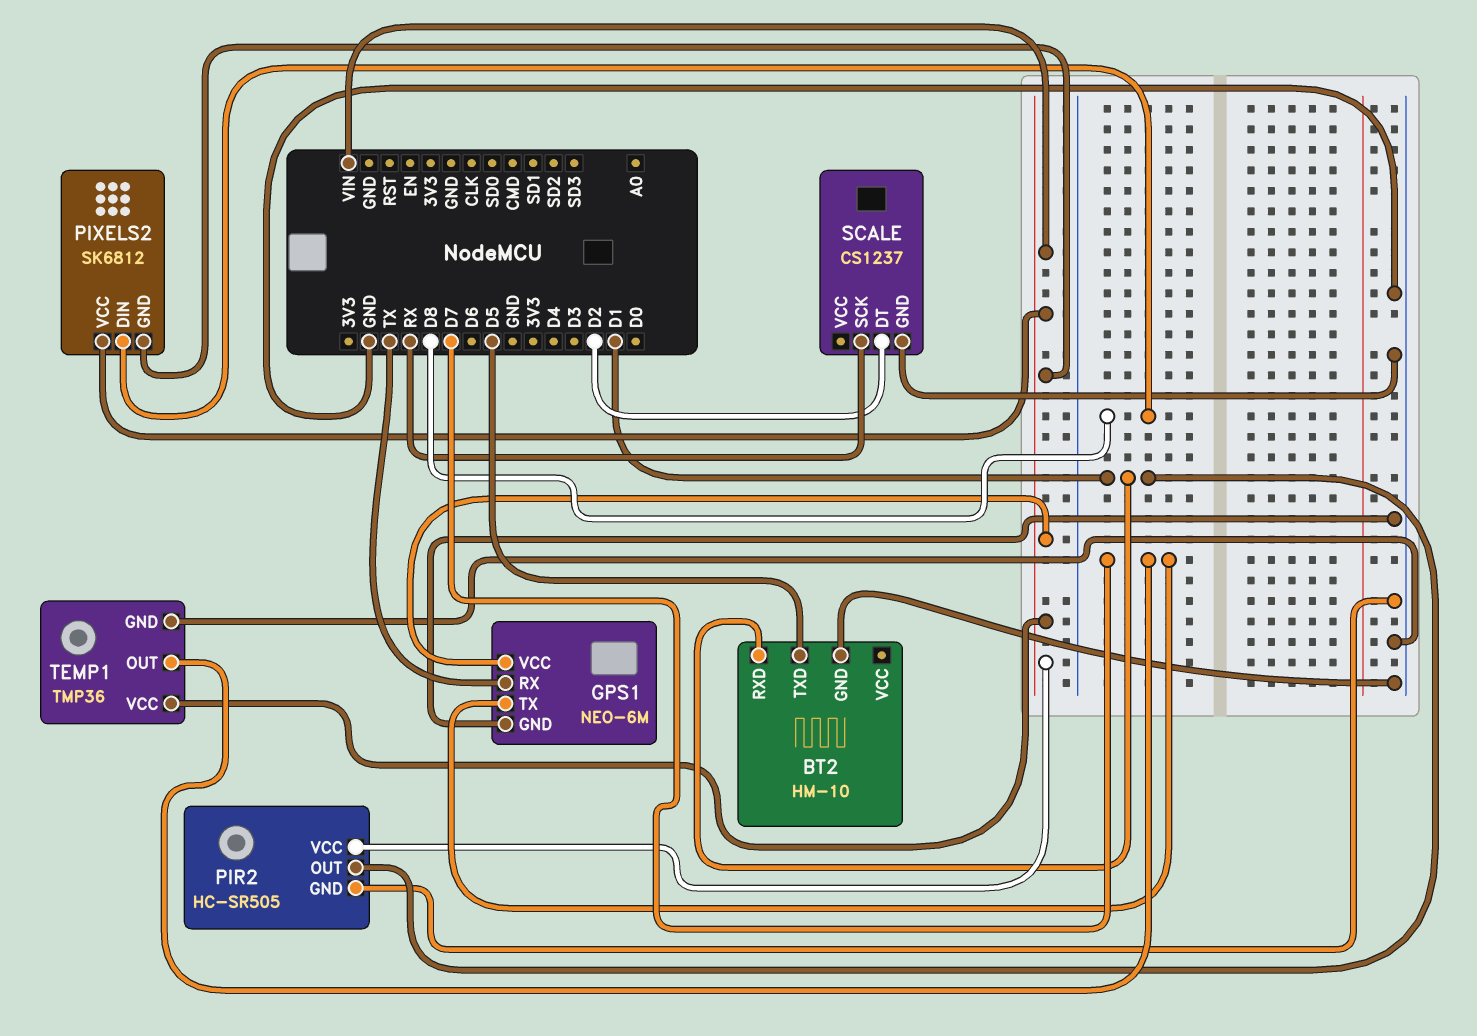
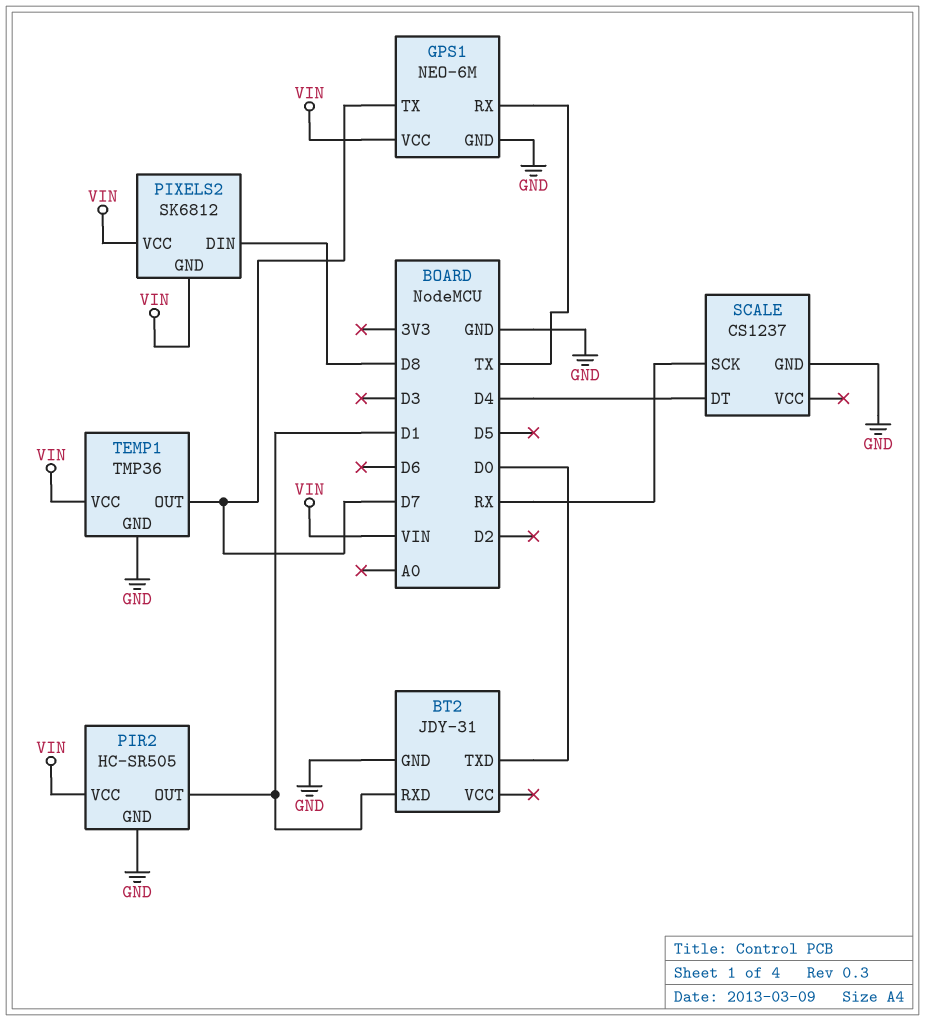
BT2: HM-10 -> JDY-31
BT2 pin TXD: D5 -> D0
SCALE pin DT: D2 -> D4

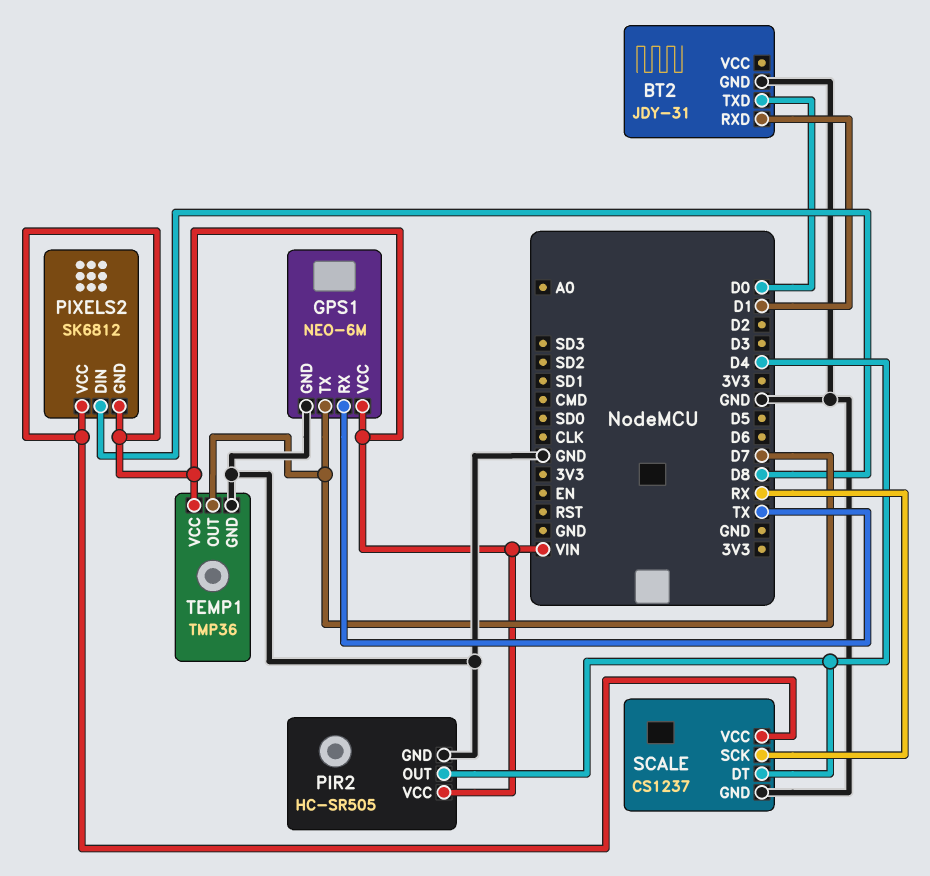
PIR2 pin OUT: D1 -> D4
SCALE pin VCC: none -> VIN

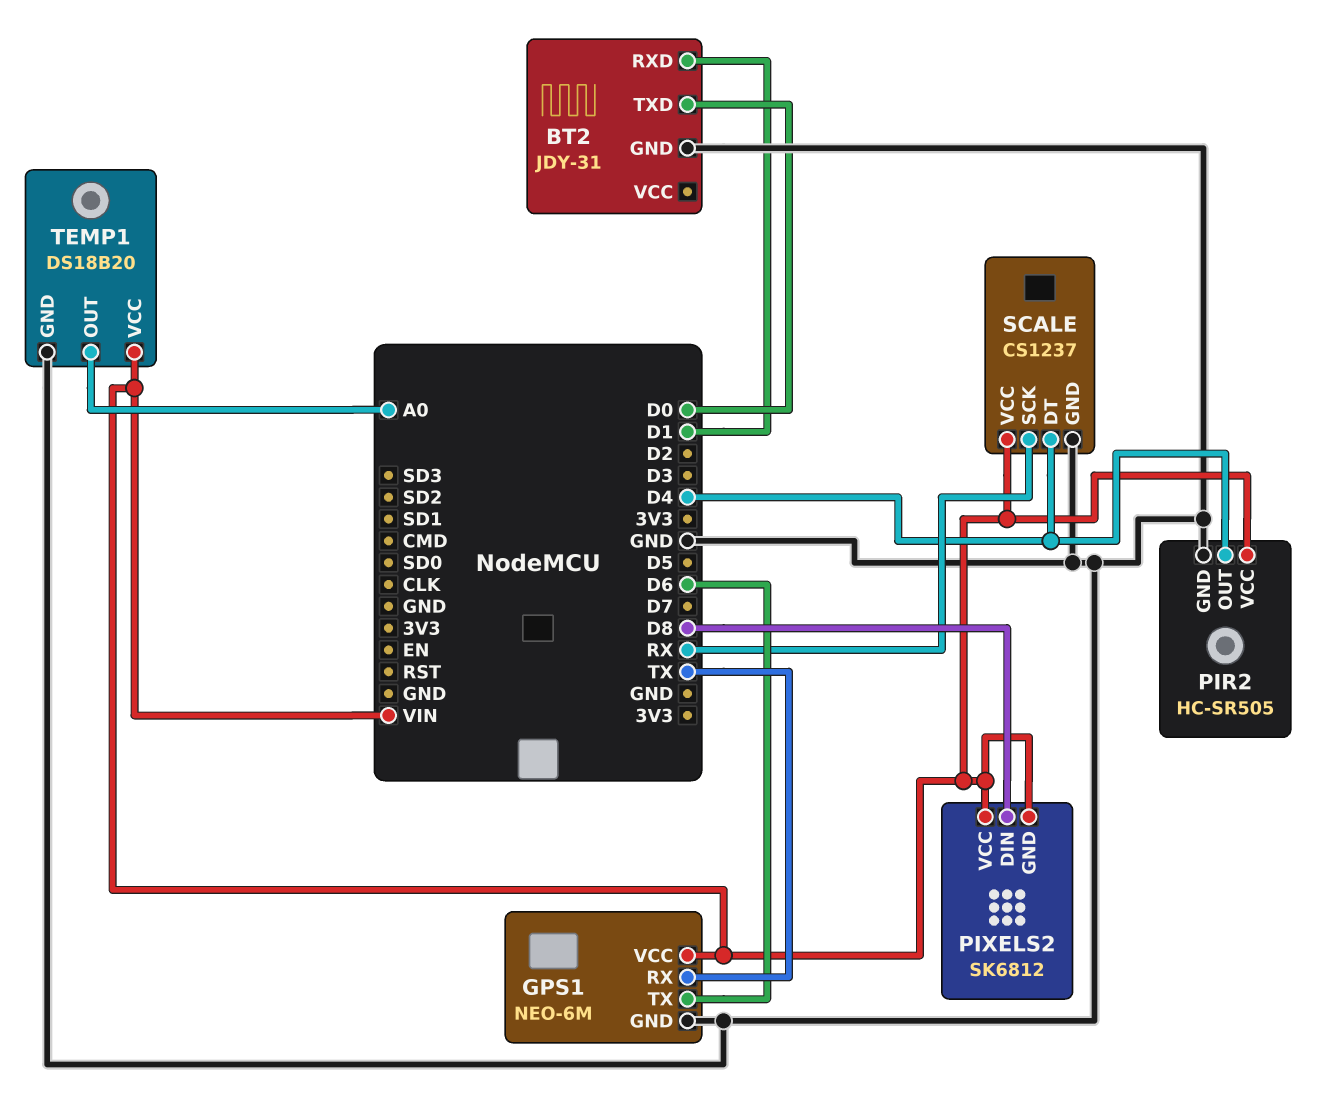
GPS1 pin TX: D7 -> D6
TEMP1: TMP36 -> DS18B20
TEMP1 pin OUT: D7 -> A0

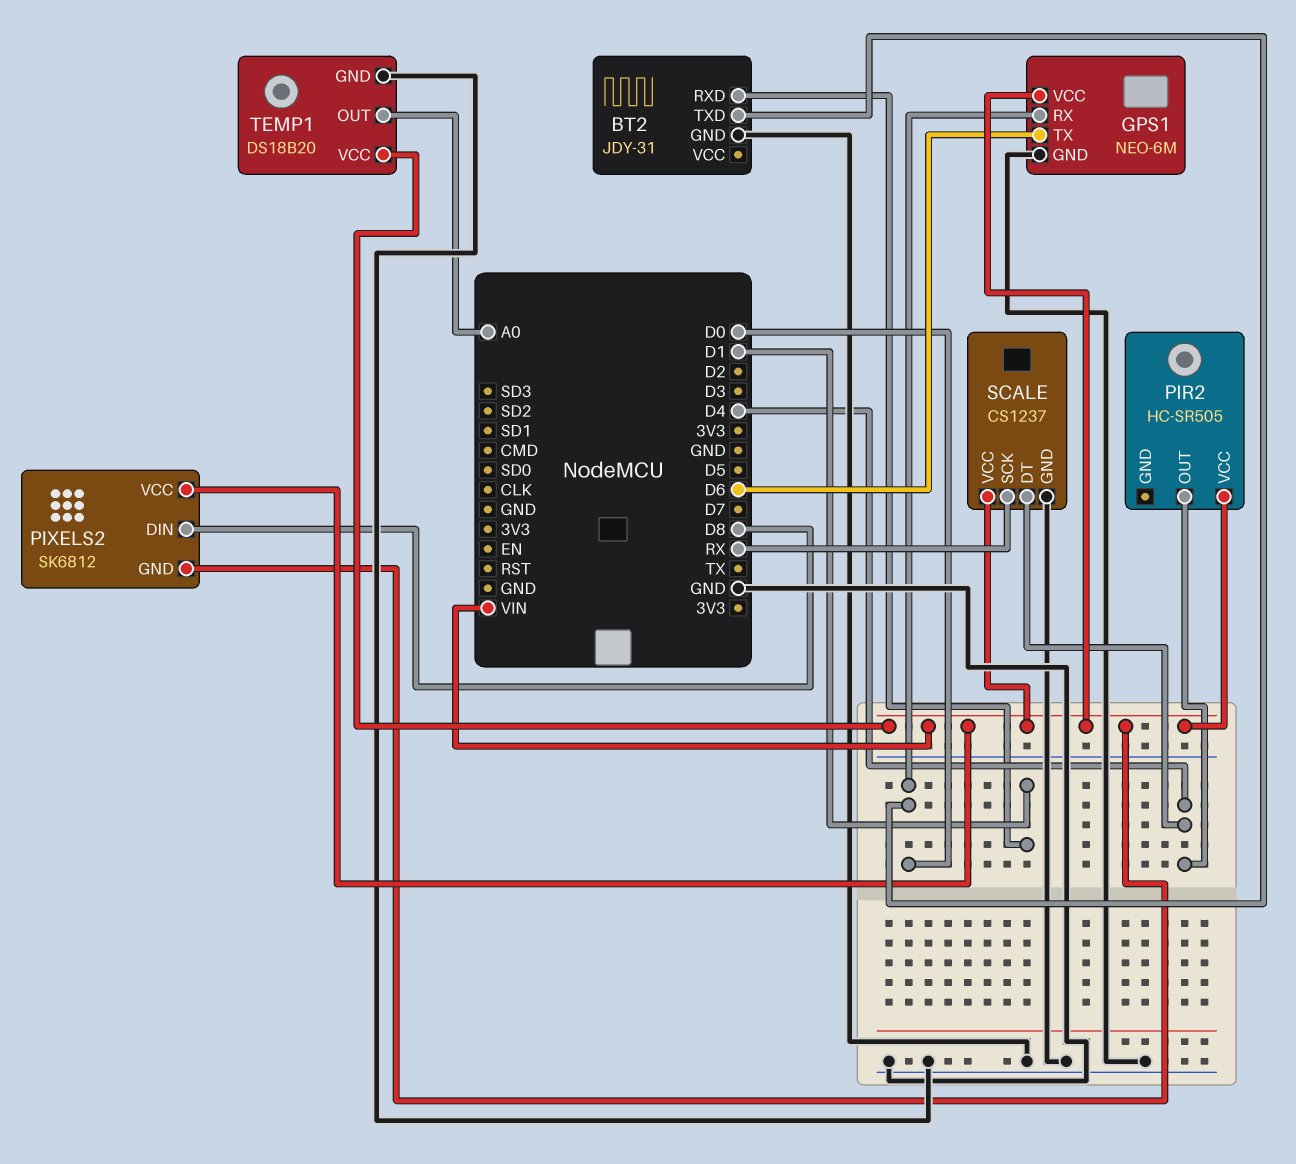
GPS1 pin RX: TX -> D0
PIR2 pin GND: GND -> none

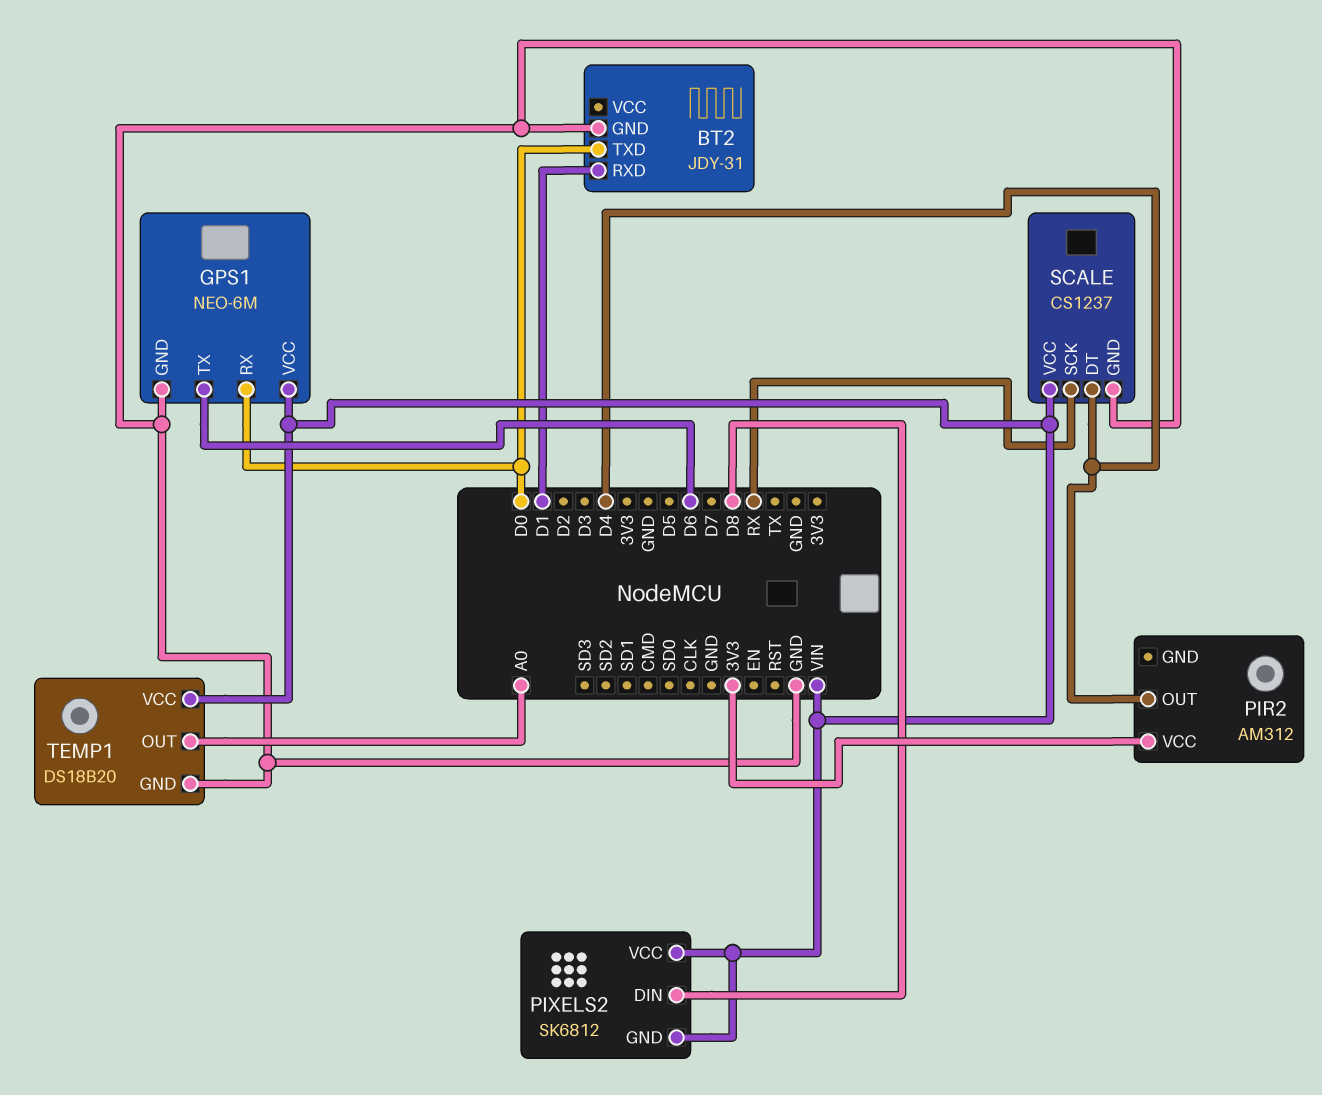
PIR2: HC-SR505 -> AM312
PIR2 pin VCC: VIN -> 3V3

